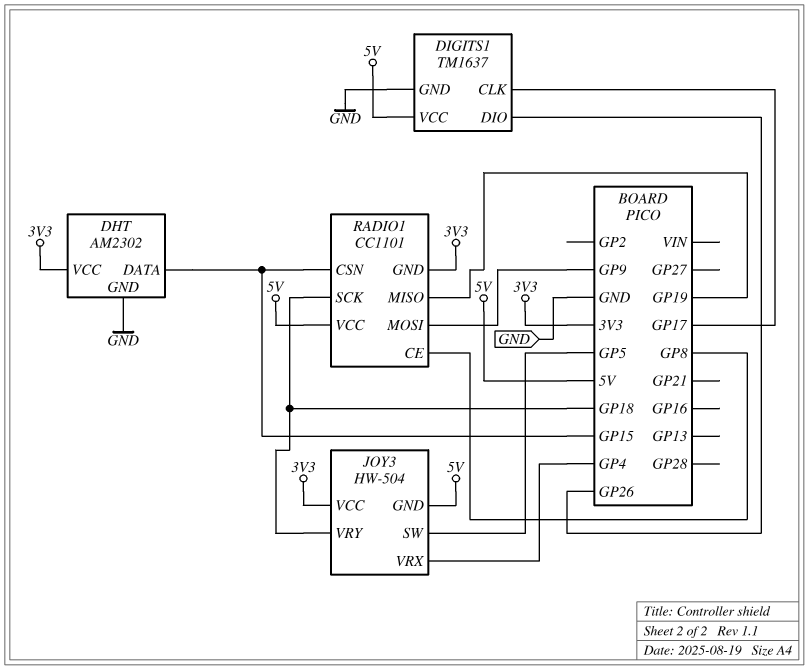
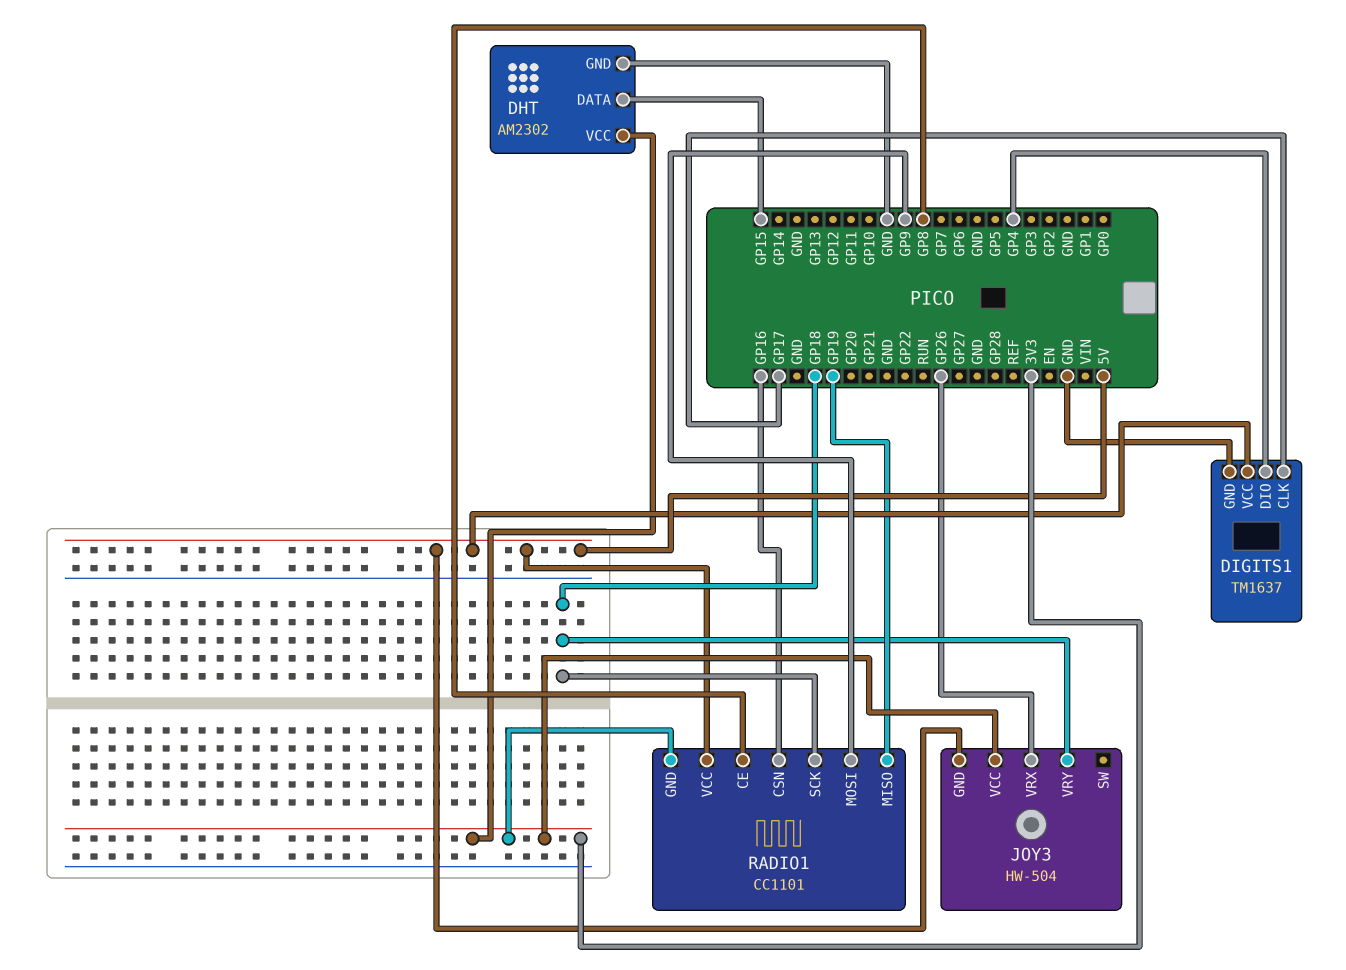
DIGITS1 pin DIO: GP26 -> GP4
JOY3 pin SW: GP5 -> none
JOY3 pin VRX: GP4 -> GP26
RADIO1 pin CSN: GP15 -> GP16

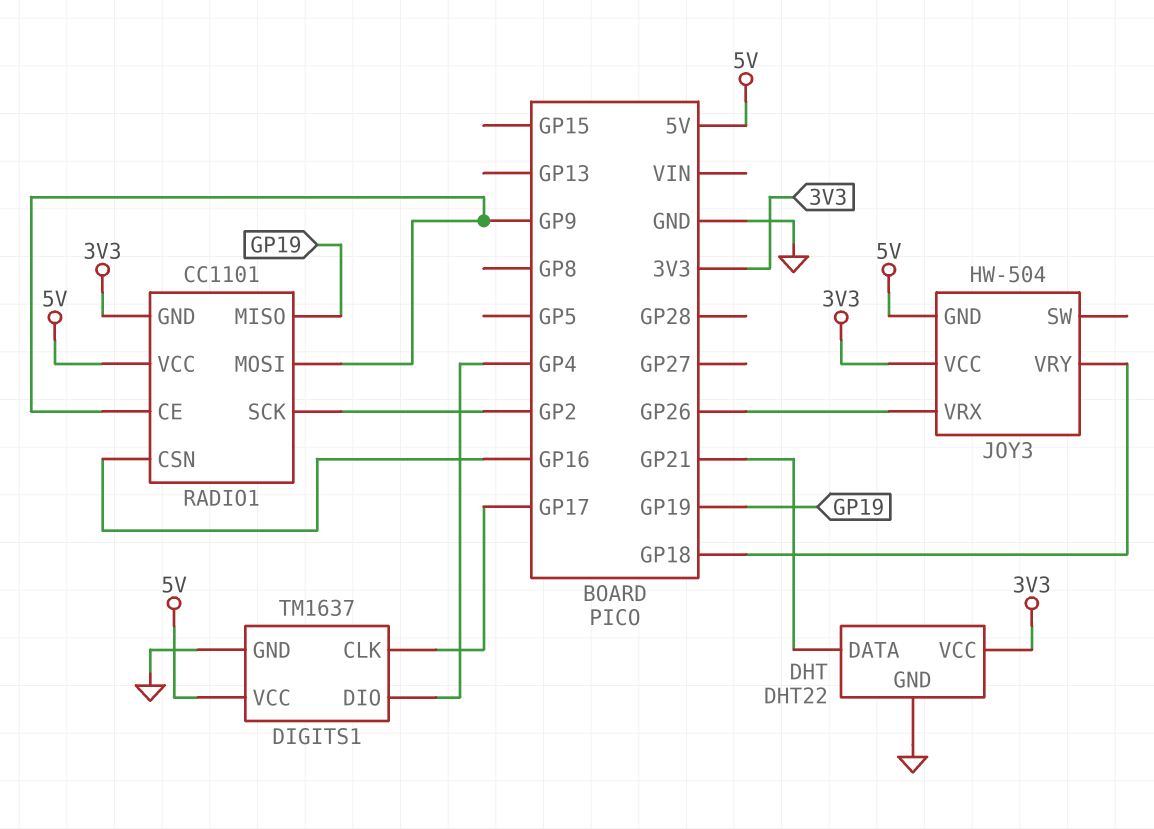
DHT: AM2302 -> DHT22
DHT pin DATA: GP15 -> GP21
RADIO1 pin CE: GP8 -> GP9
RADIO1 pin SCK: GP18 -> GP2

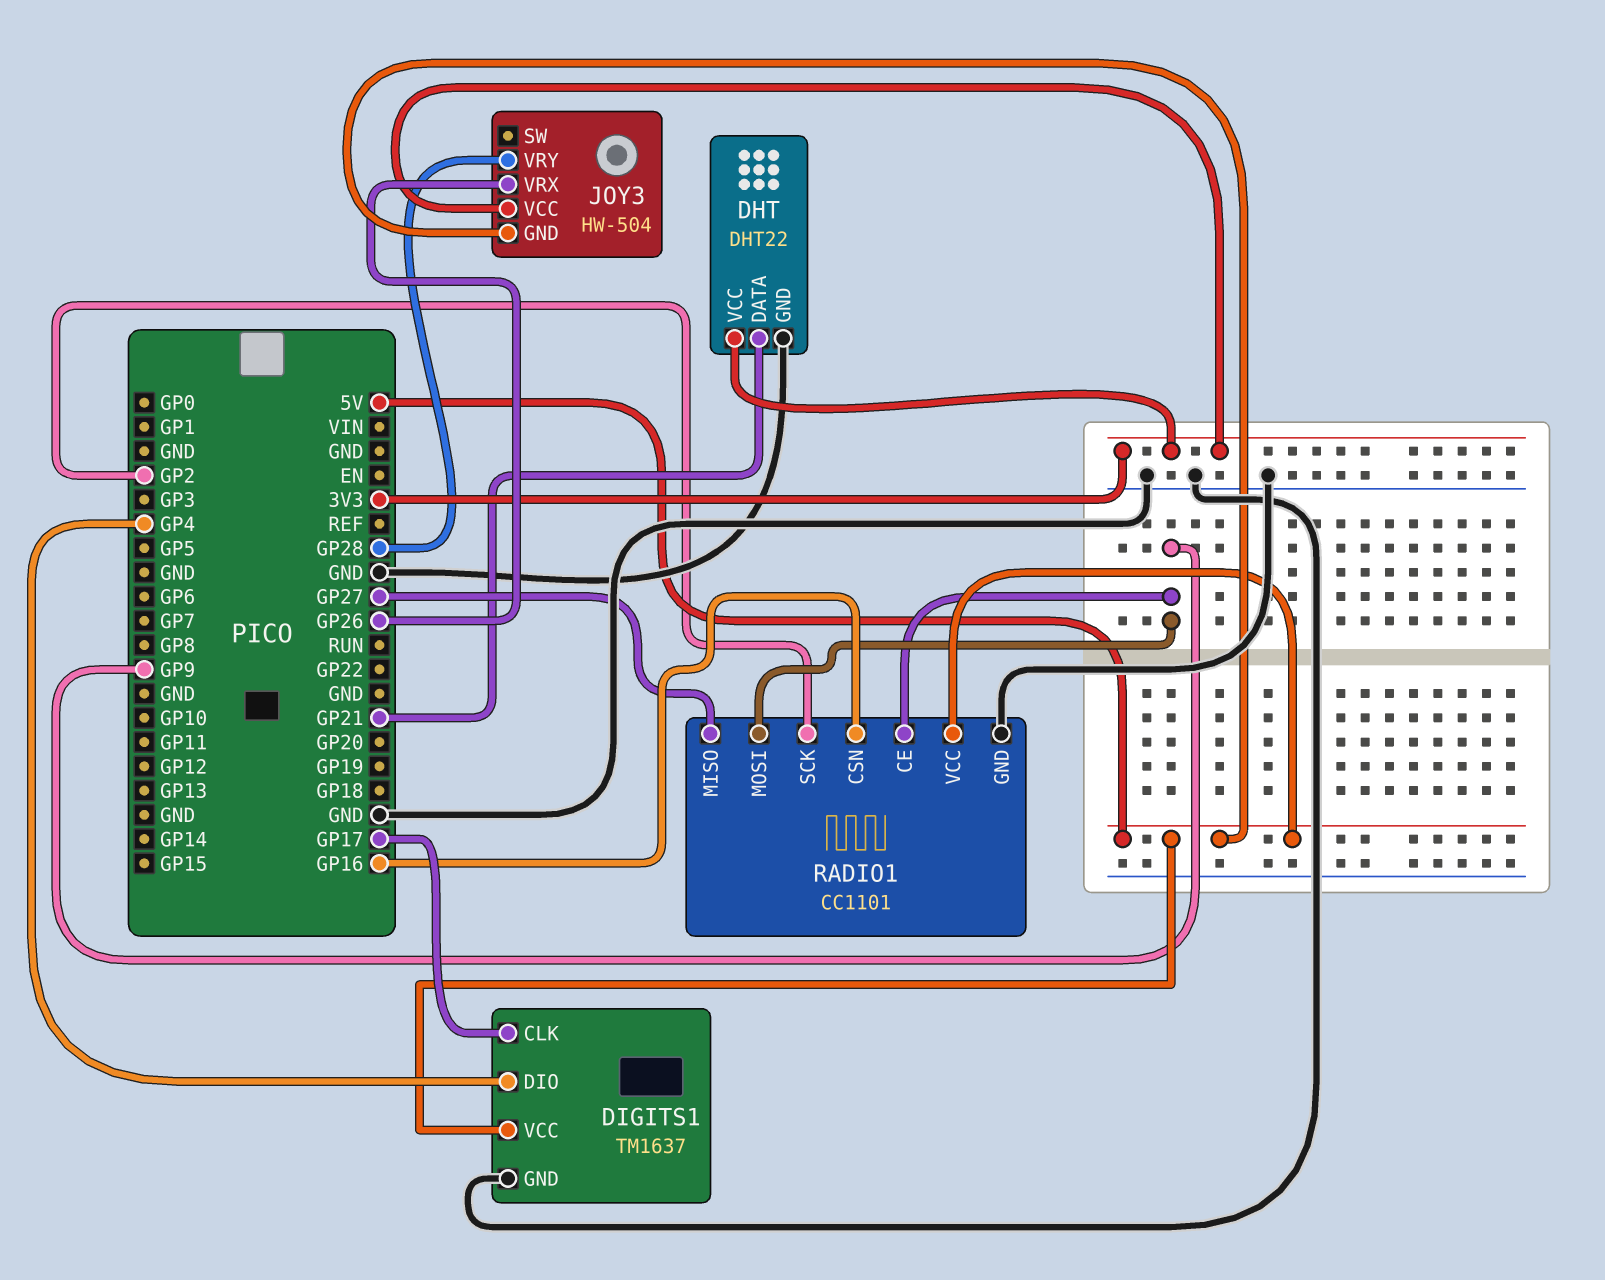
JOY3 pin VRY: GP18 -> GP28
RADIO1 pin GND: 3V3 -> GND
RADIO1 pin MISO: GP19 -> GP27

